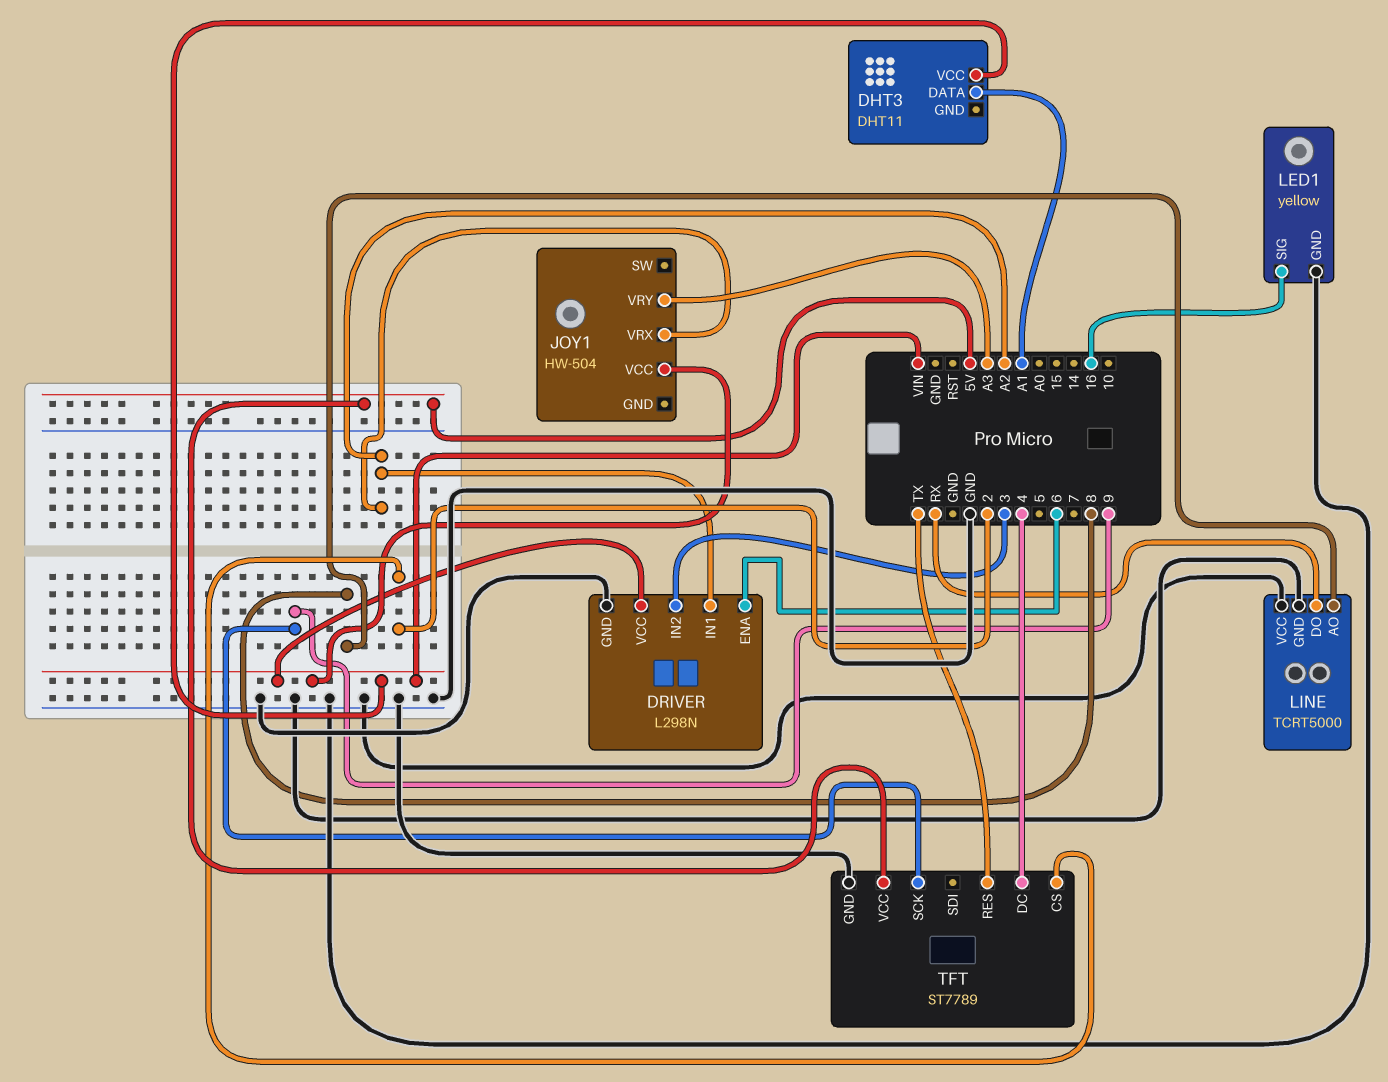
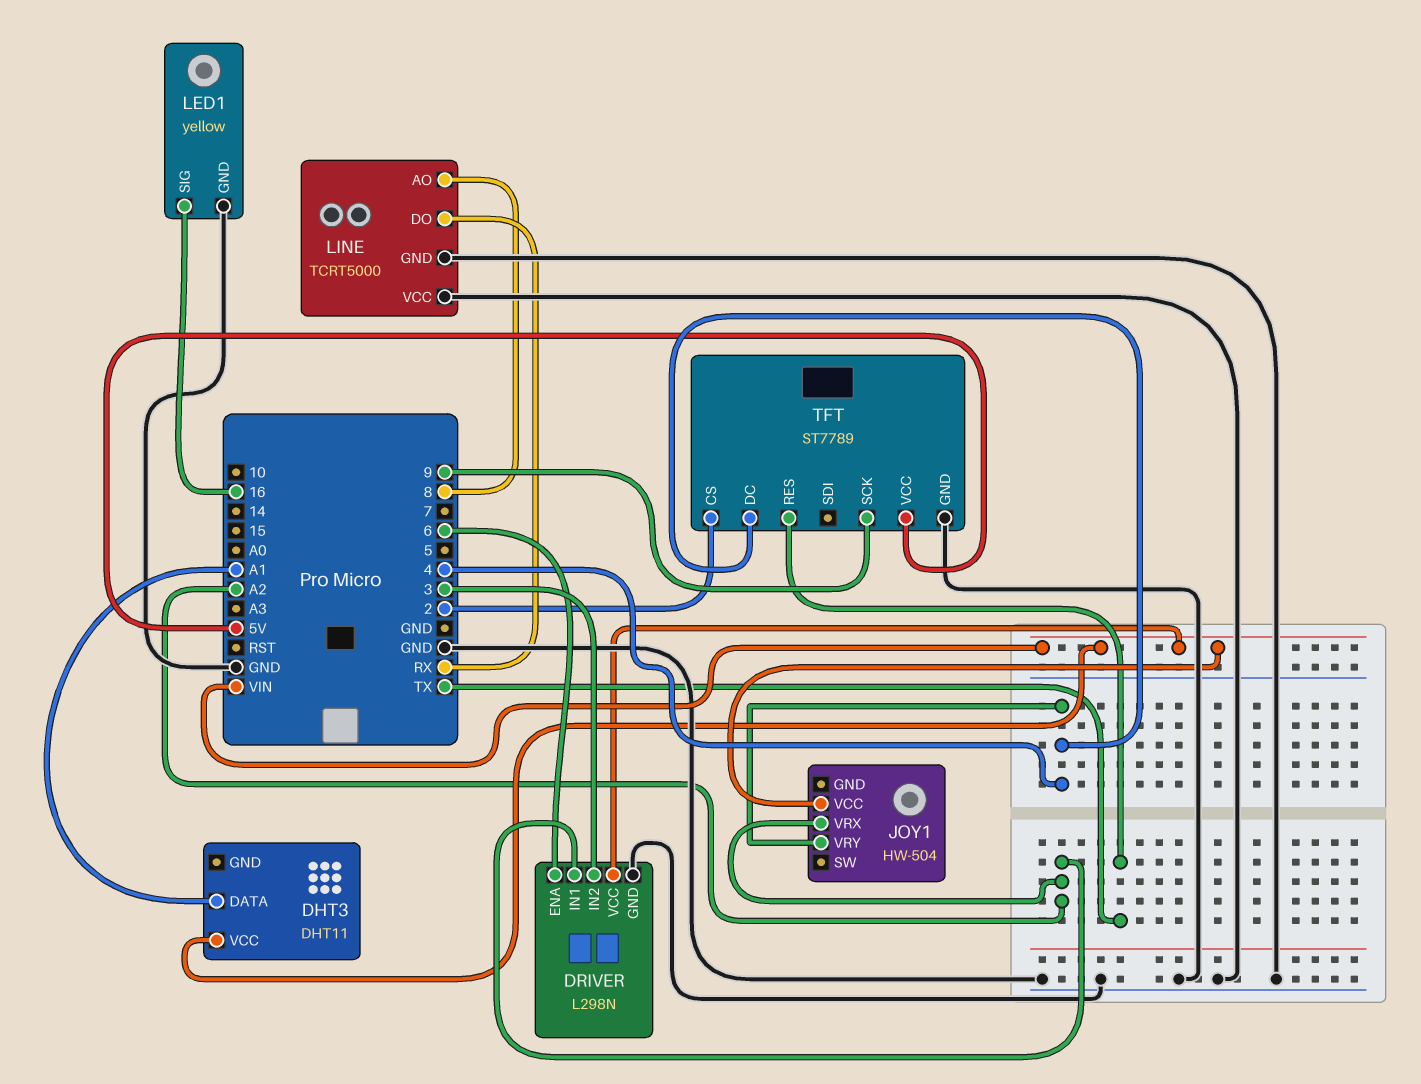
JOY1 pin VRY: A3 -> 4

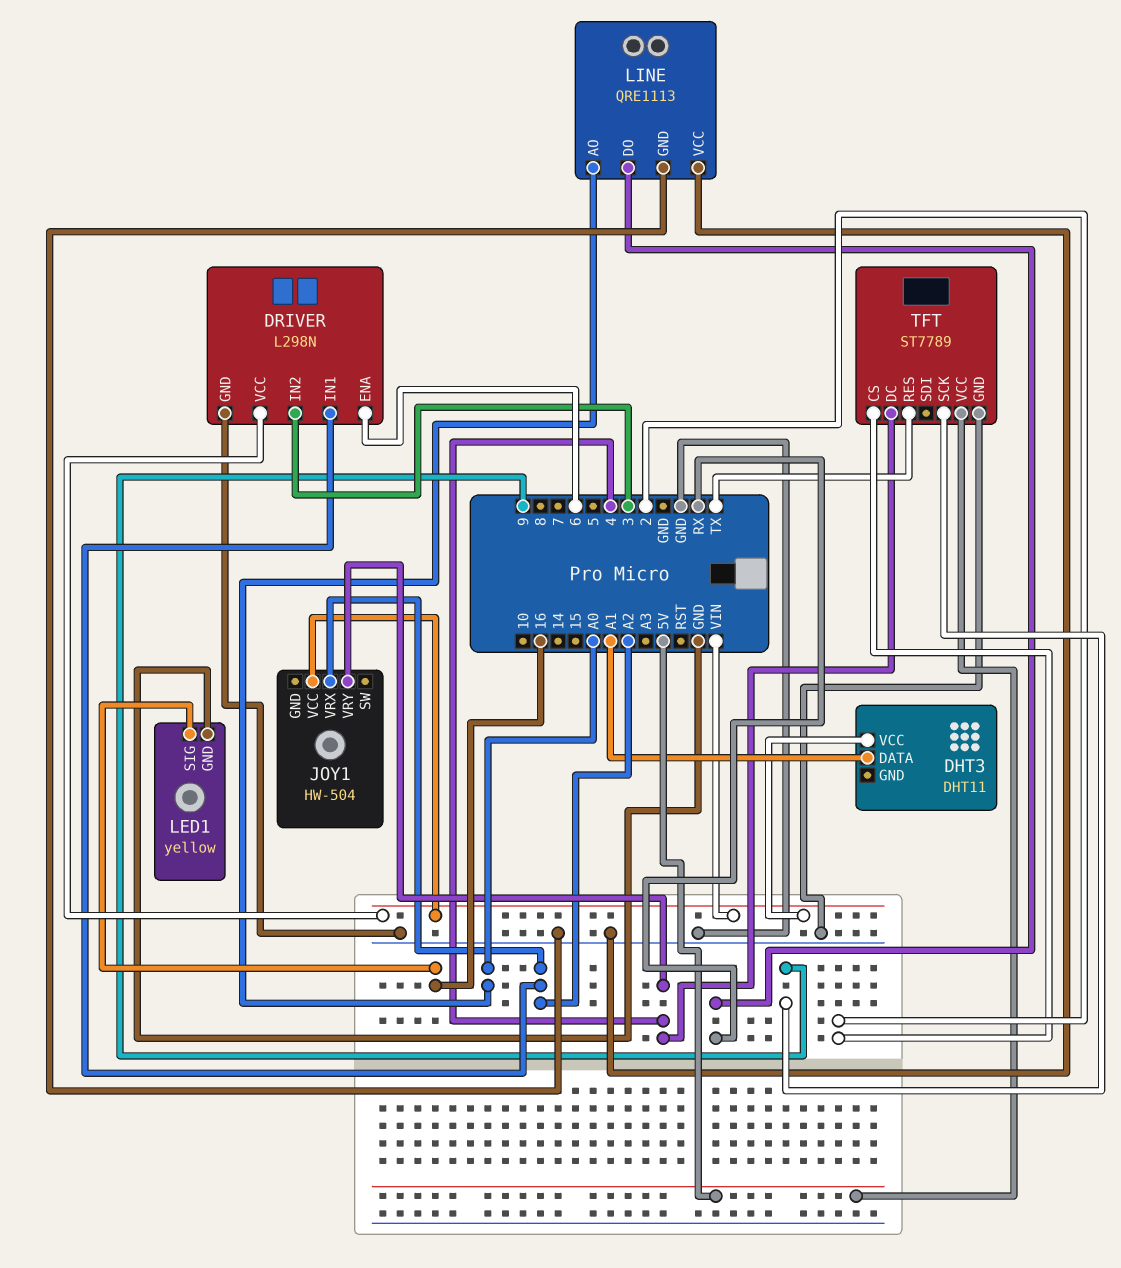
LINE: TCRT5000 -> QRE1113
LINE pin AO: 8 -> A0

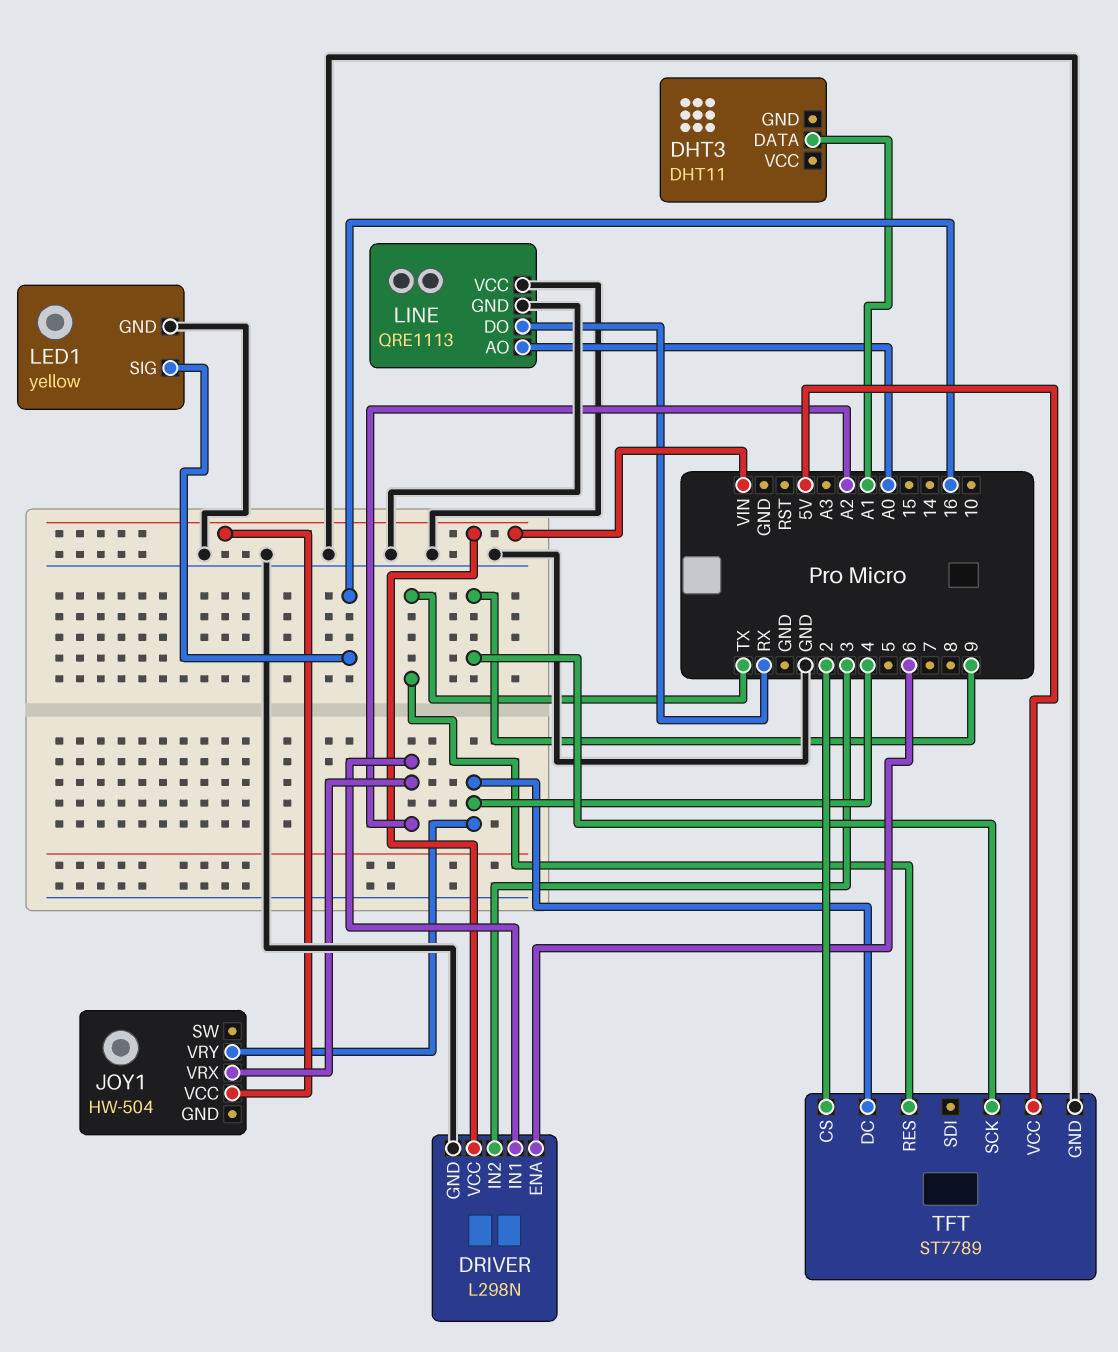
DHT3 pin VCC: VIN -> none

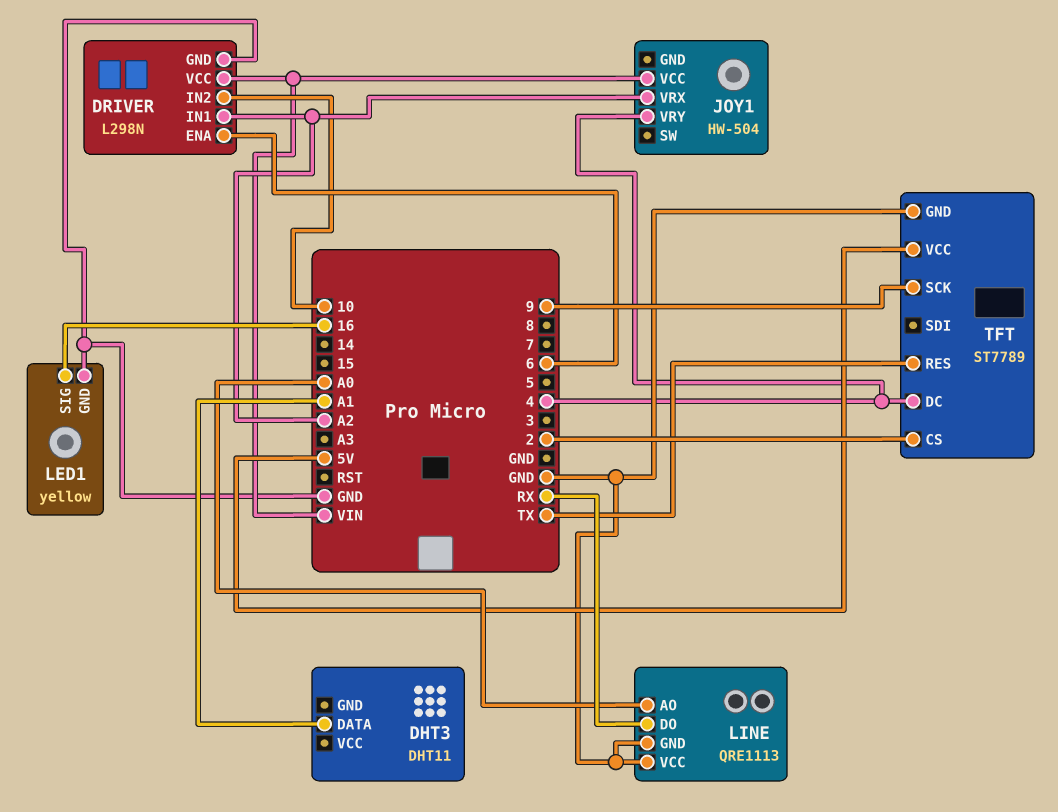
DRIVER pin IN2: 3 -> 10

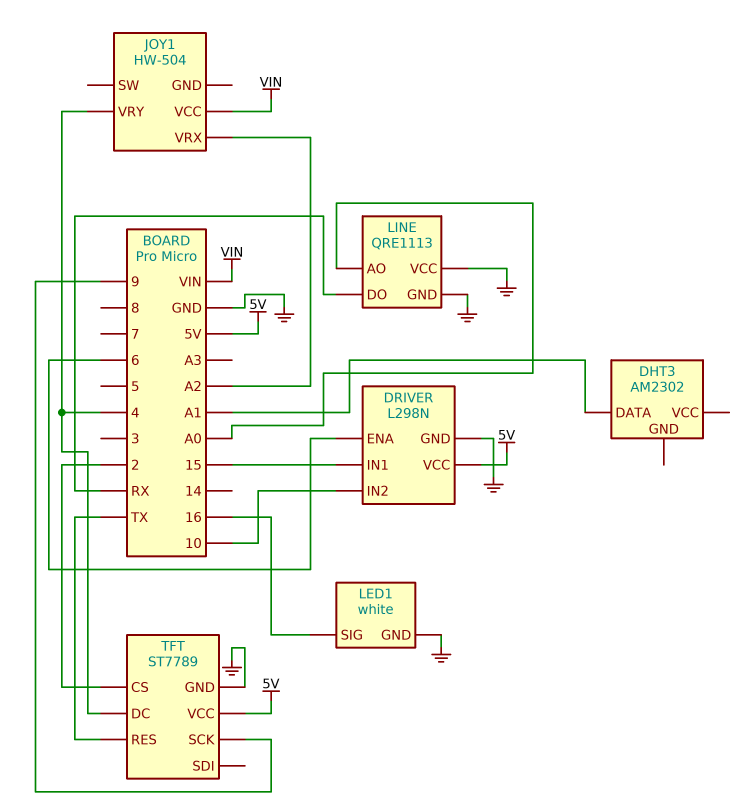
DHT3: DHT11 -> AM2302
DRIVER pin IN1: A2 -> 15
DRIVER pin VCC: VIN -> 5V
LED1: yellow -> white

